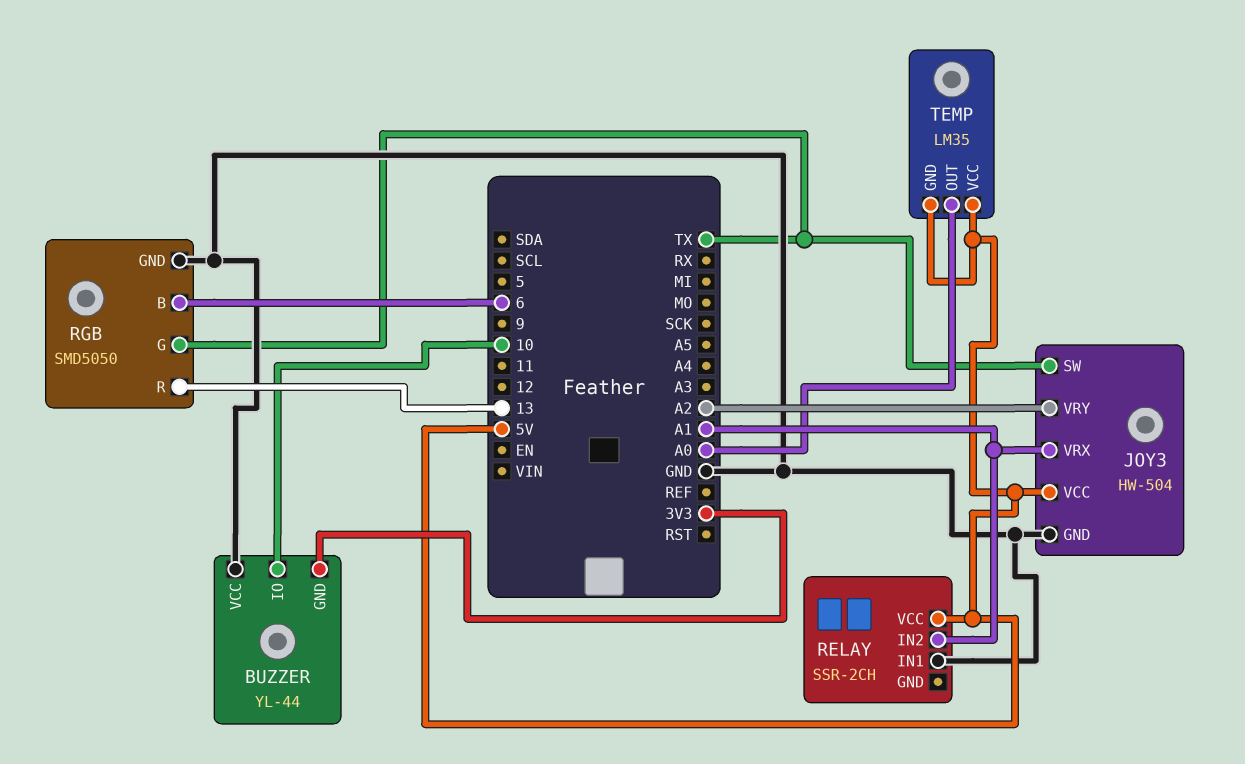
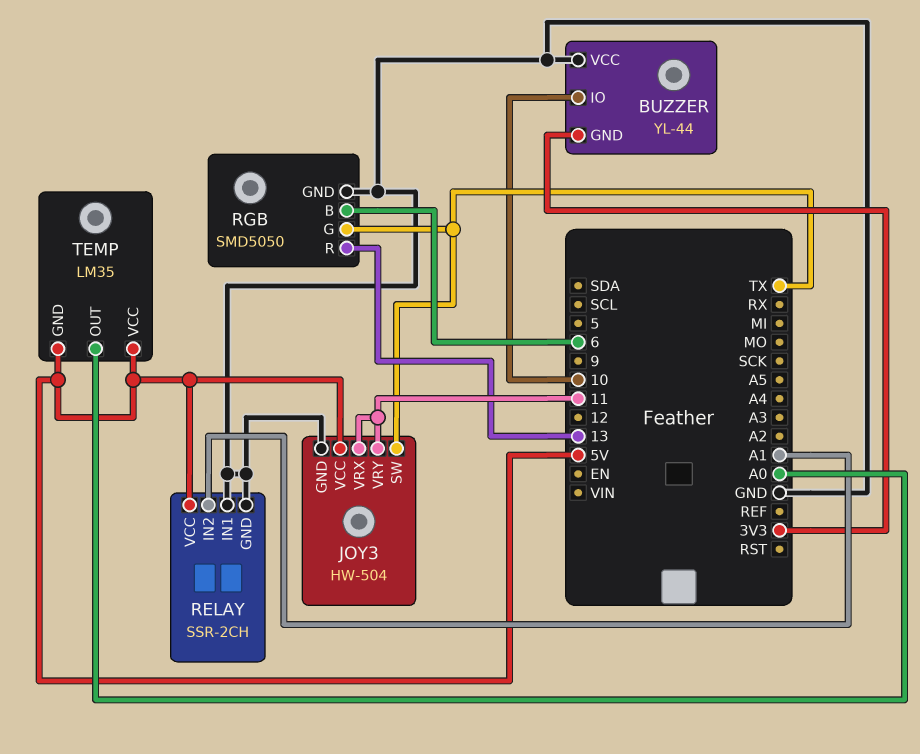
JOY3 pin VRX: A1 -> 11
JOY3 pin VRY: A2 -> 11
RELAY pin GND: none -> GND

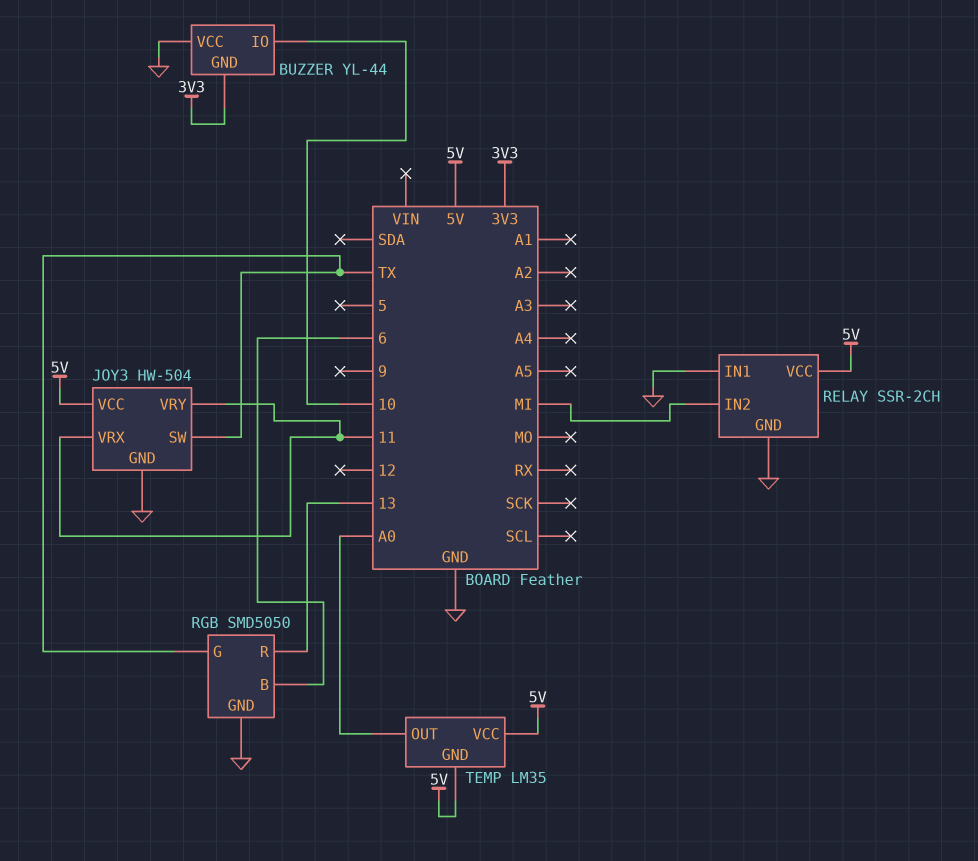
RELAY pin IN2: A1 -> MI

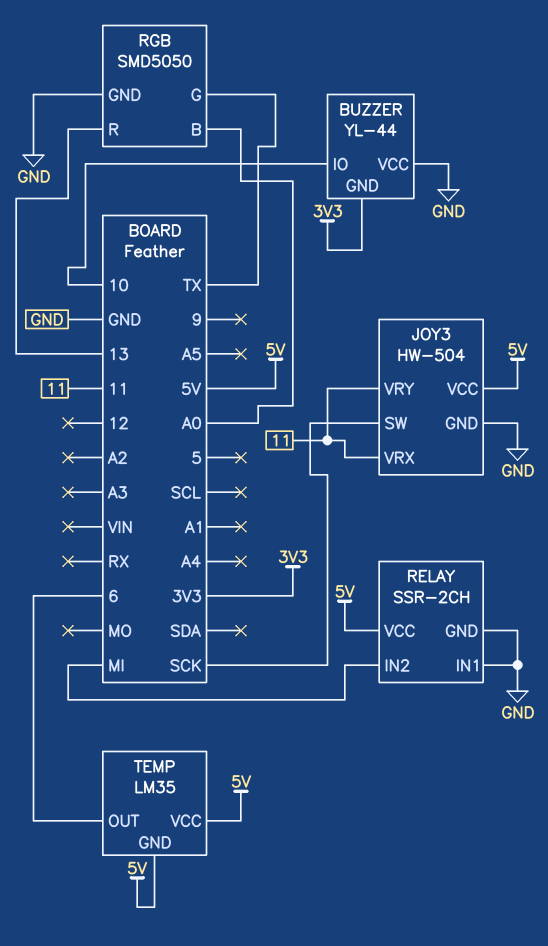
JOY3 pin SW: TX -> SCK
RGB pin B: 6 -> A0
TEMP pin OUT: A0 -> 6

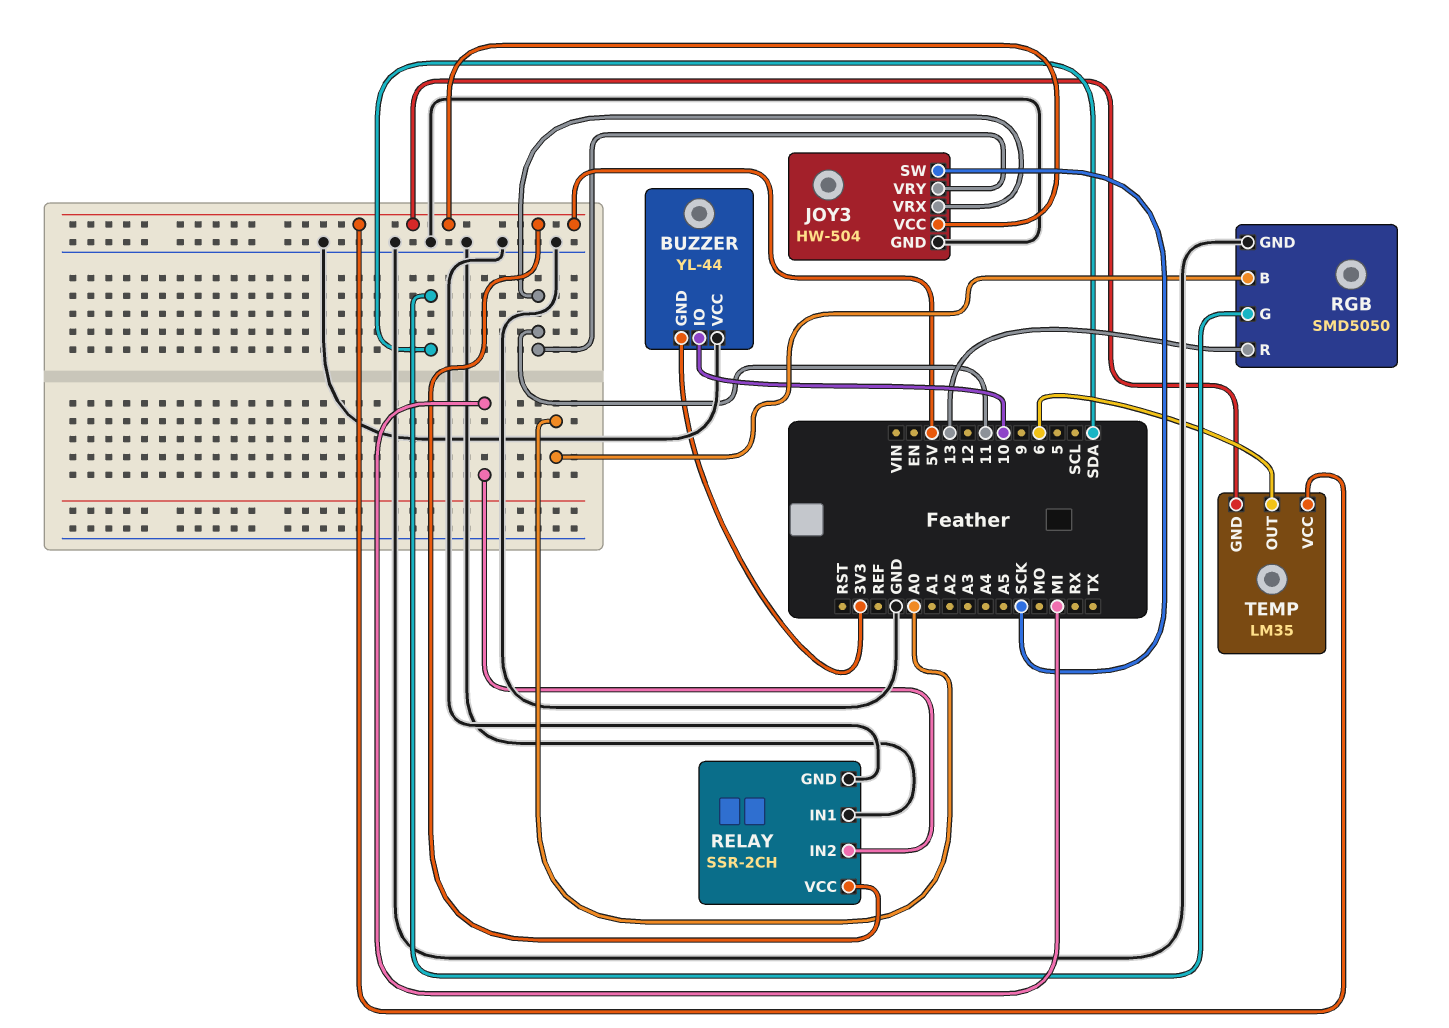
RGB pin G: TX -> SDA

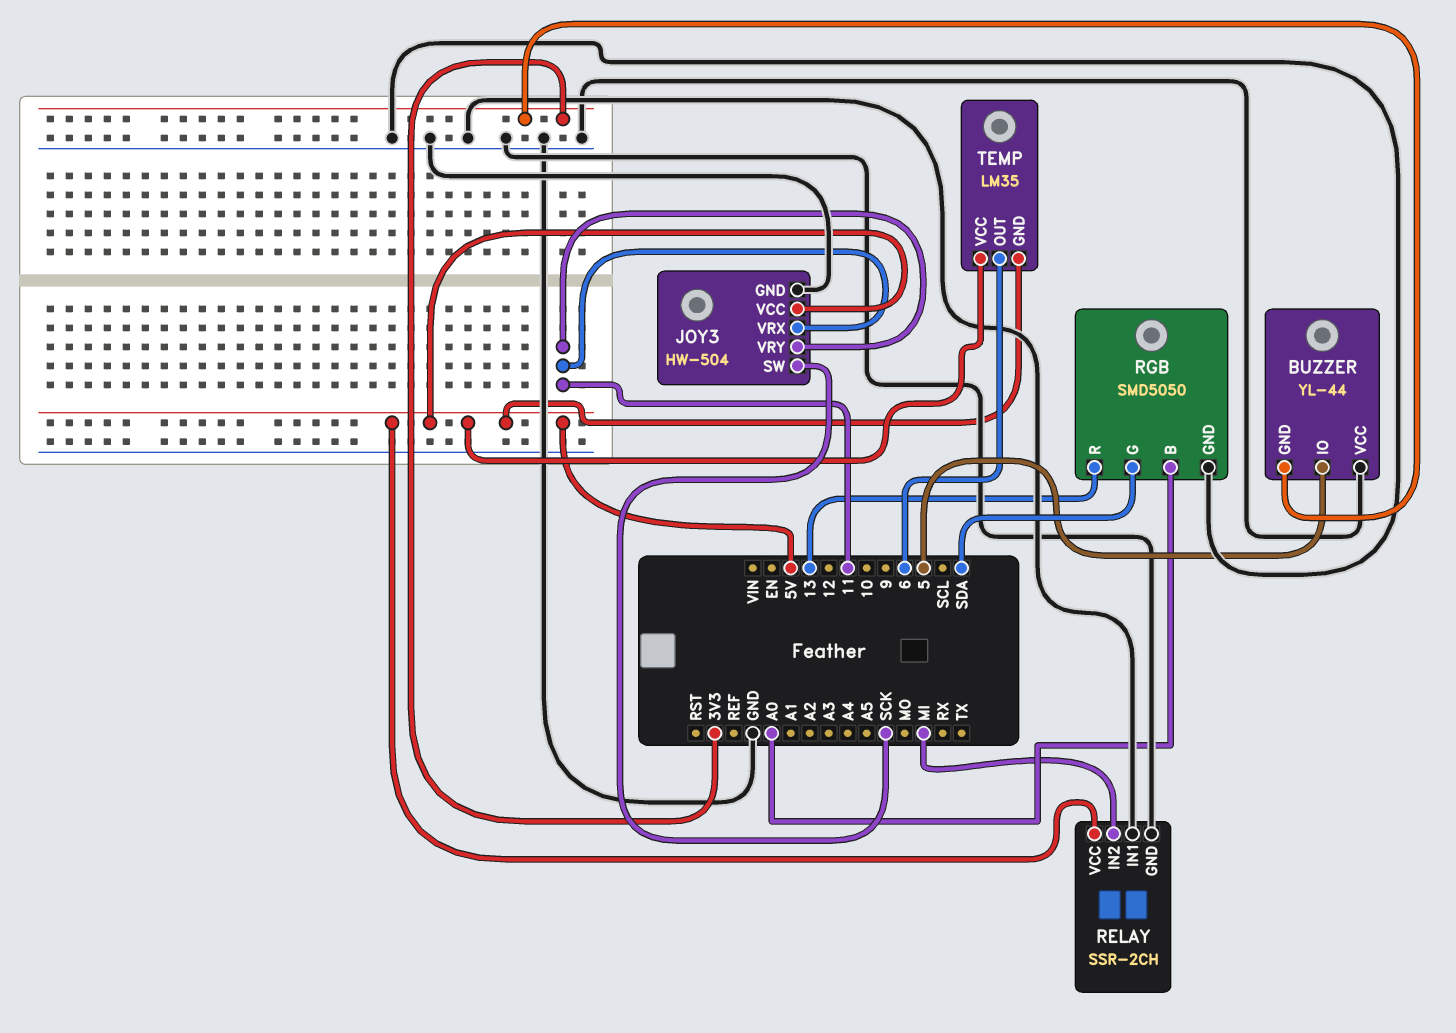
BUZZER pin IO: 10 -> 5

